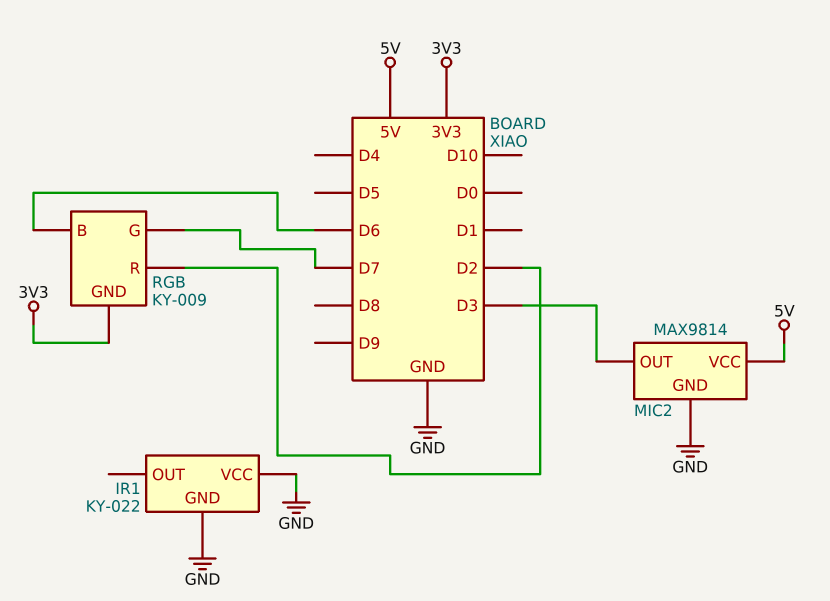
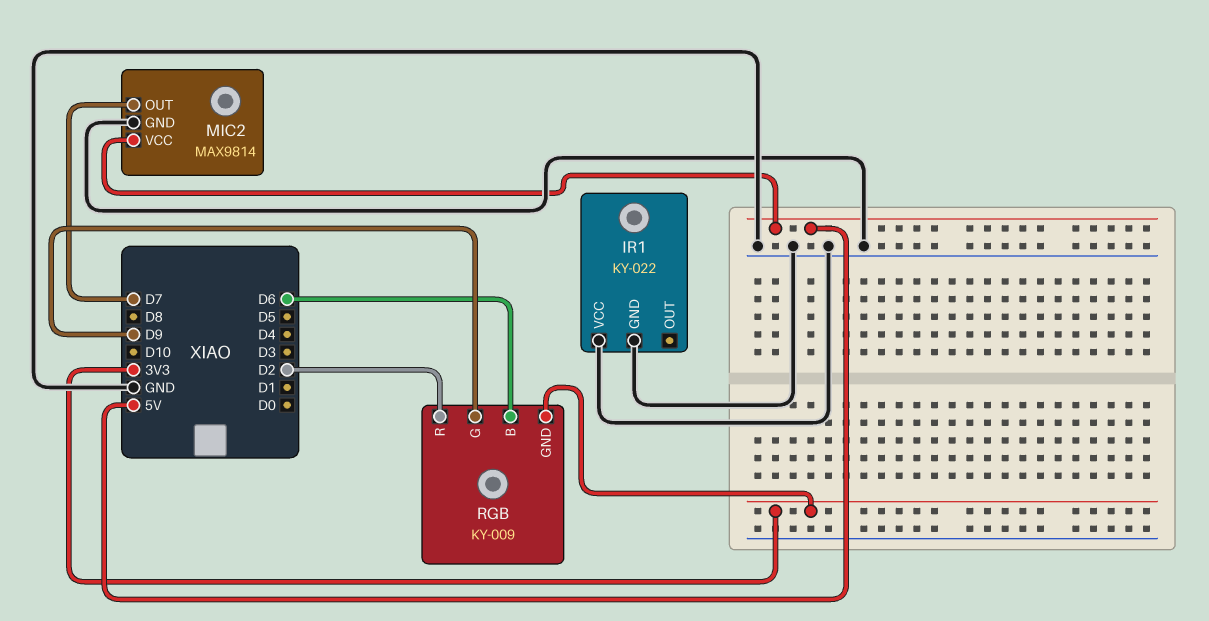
MIC2 pin OUT: D3 -> D7
RGB pin G: D7 -> D9

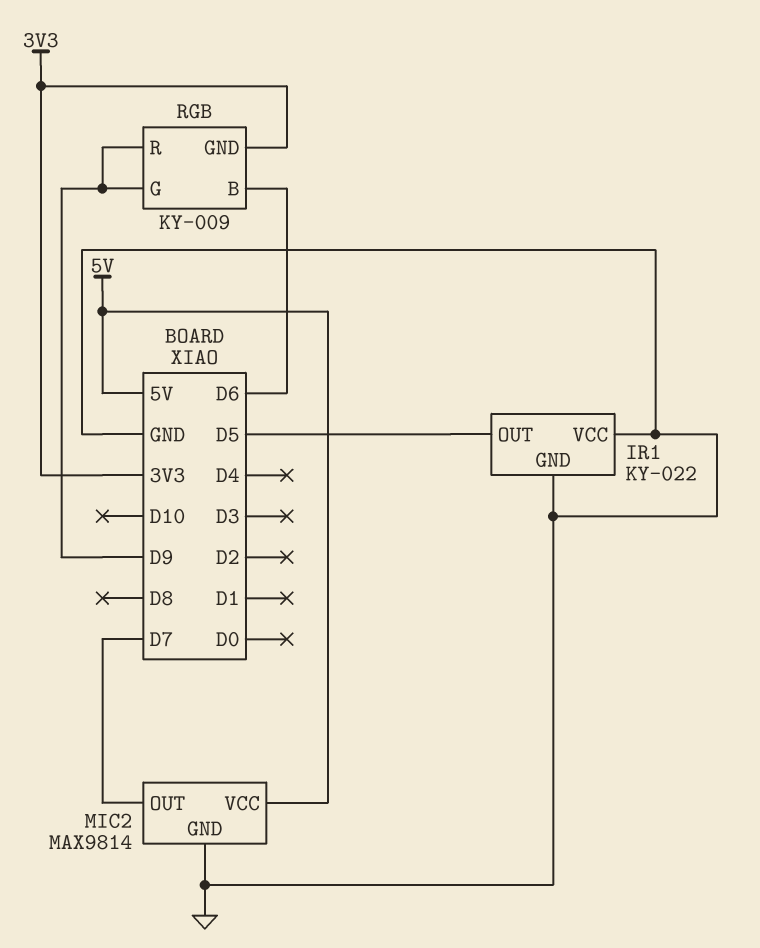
IR1 pin OUT: none -> D5
RGB pin R: D2 -> D9

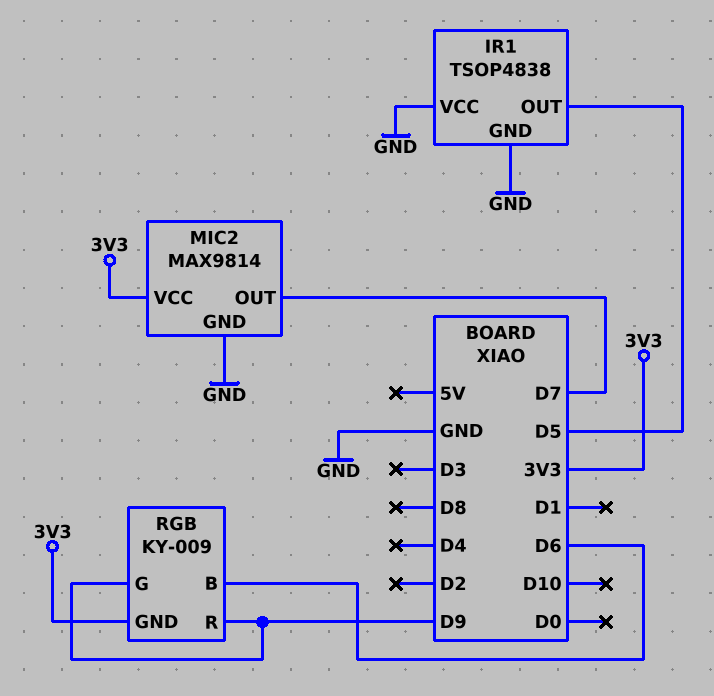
IR1: KY-022 -> TSOP4838
MIC2 pin VCC: 5V -> 3V3

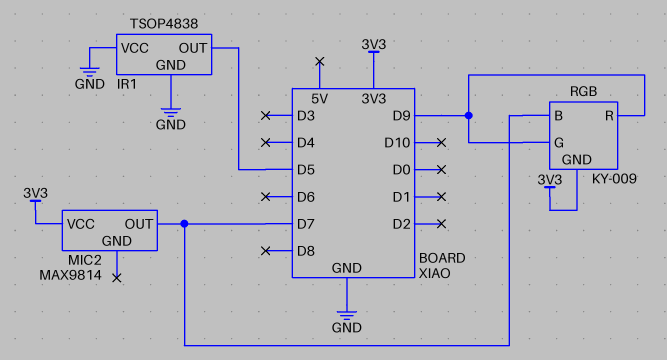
MIC2 pin GND: GND -> none
RGB pin B: D6 -> D7

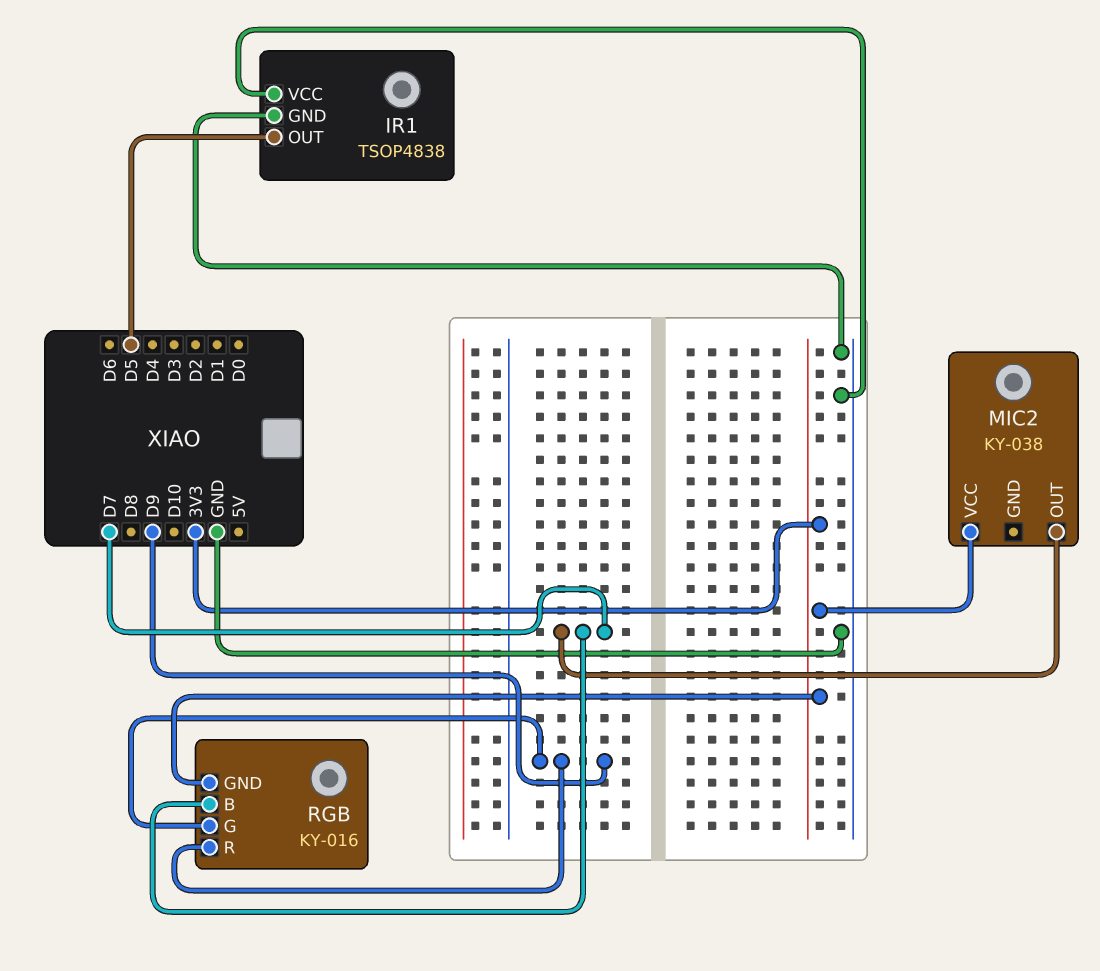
MIC2: MAX9814 -> KY-038
RGB: KY-009 -> KY-016

